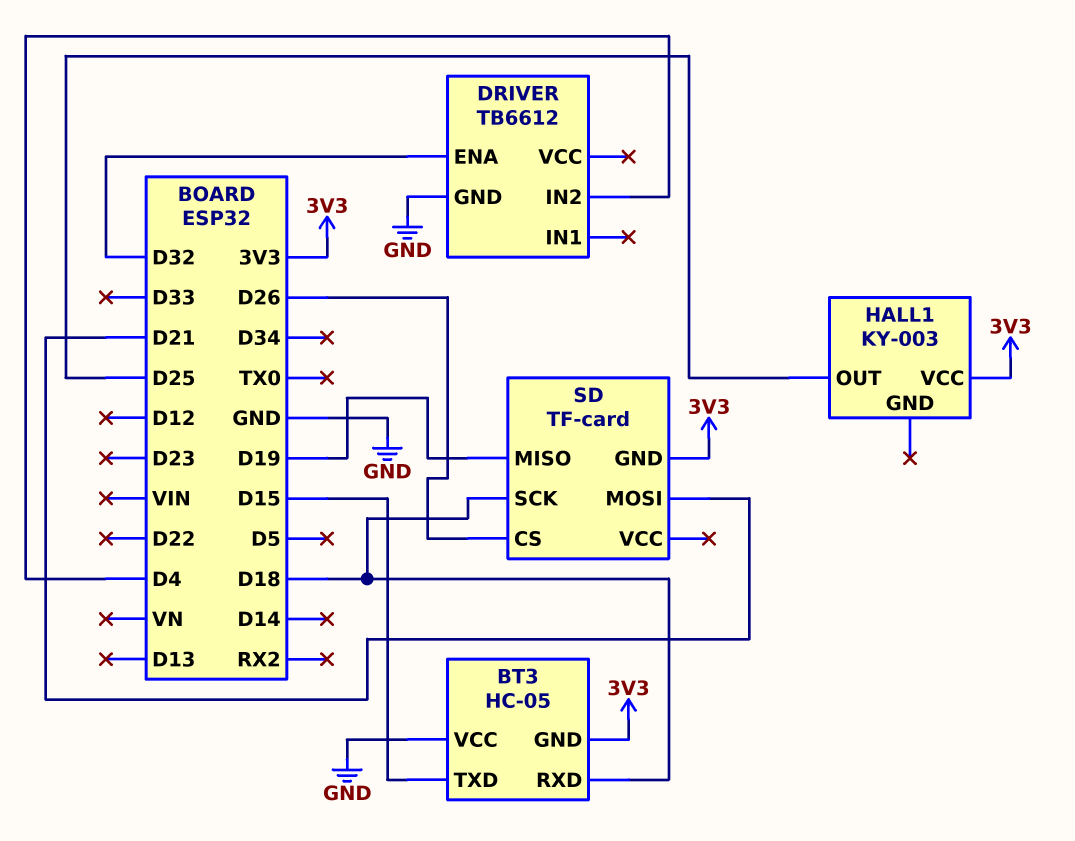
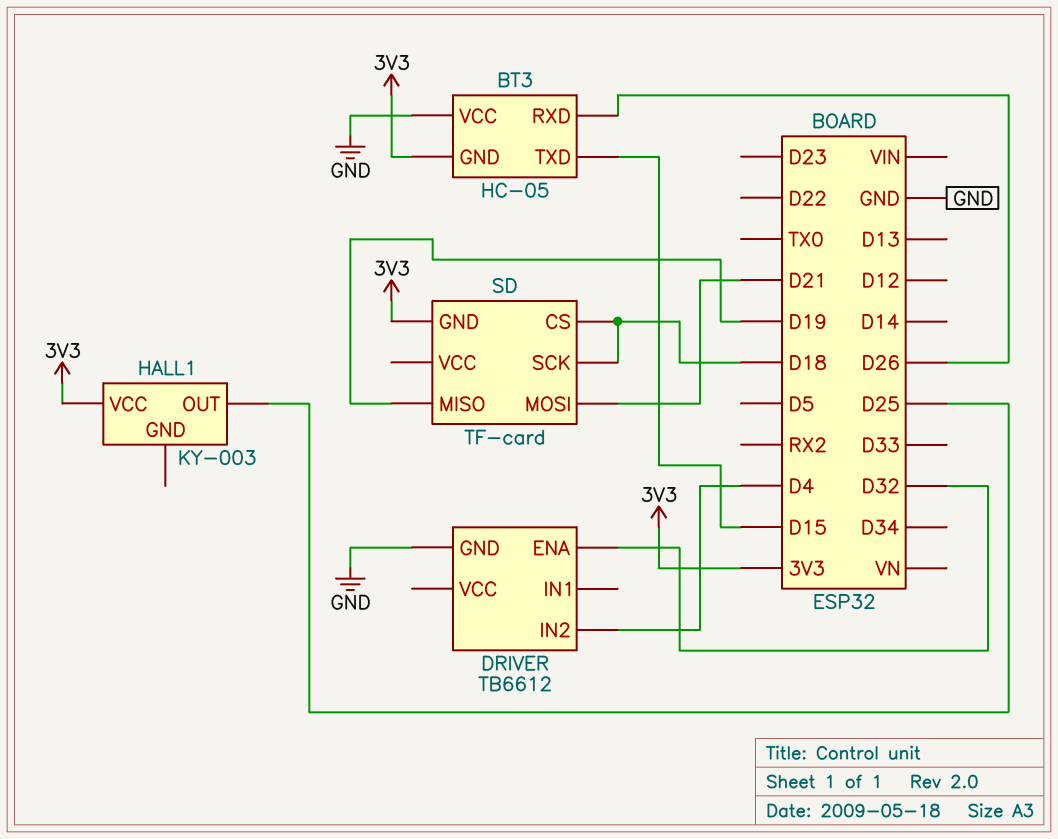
BT3 pin RXD: D18 -> D26
SD pin CS: D26 -> D18

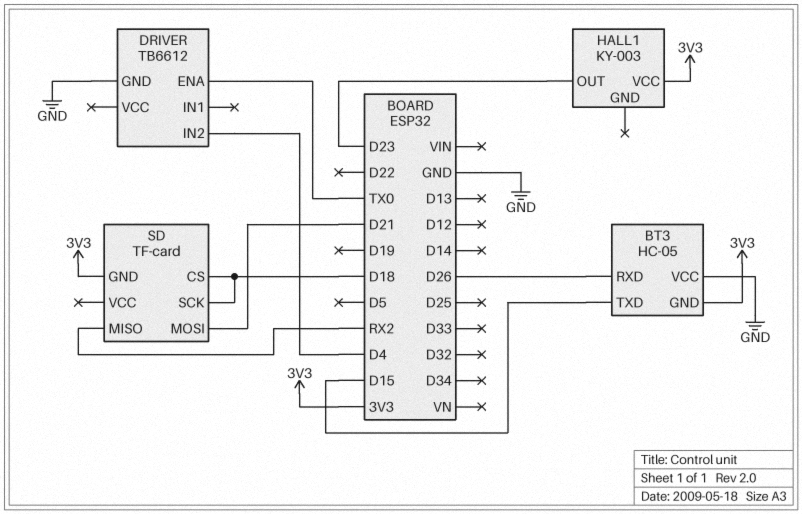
DRIVER pin ENA: D32 -> TX0
HALL1 pin OUT: D25 -> D23
SD pin MISO: D19 -> RX2

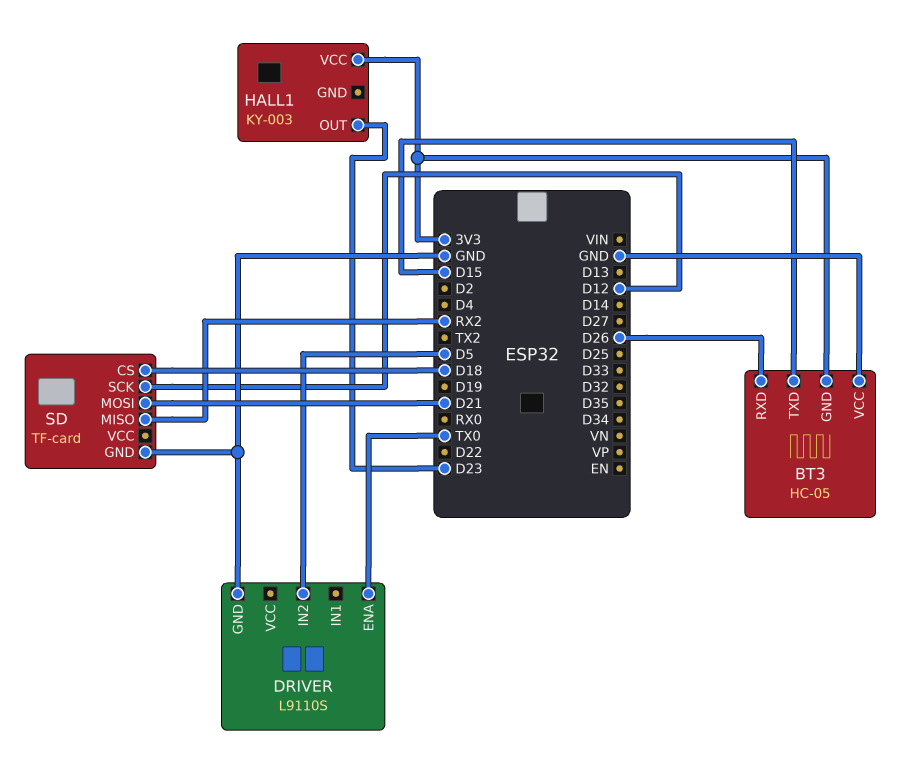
DRIVER: TB6612 -> L9110S
DRIVER pin IN2: D4 -> D5
SD pin GND: 3V3 -> GND
SD pin SCK: D18 -> D12

